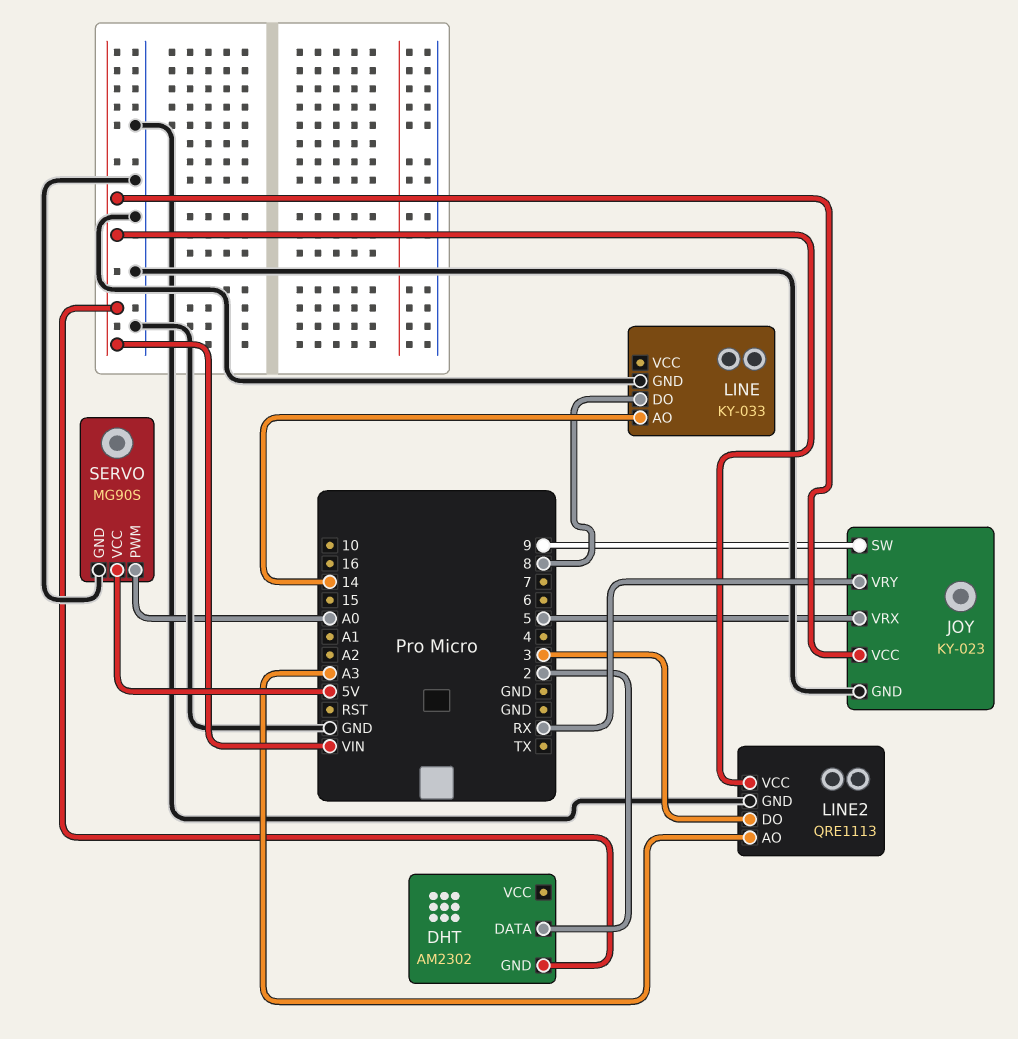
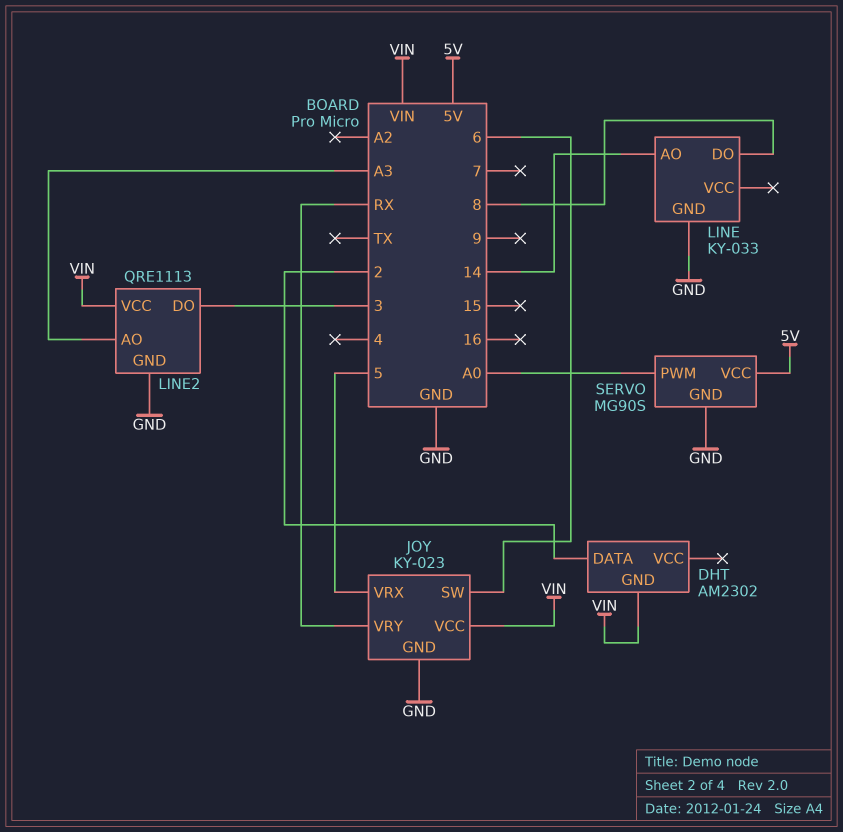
JOY pin SW: 9 -> 6

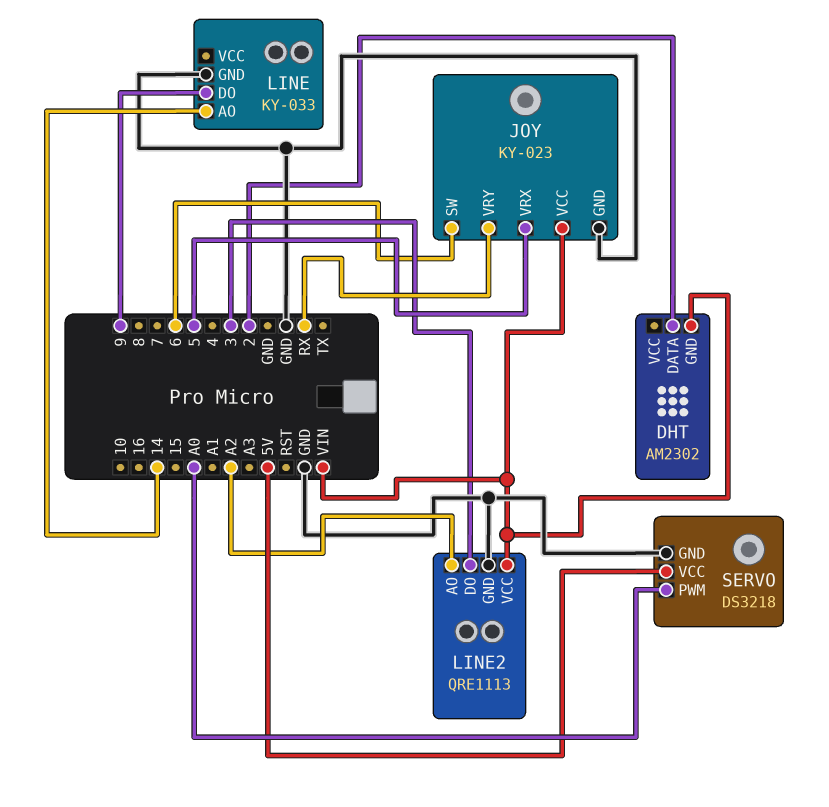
LINE pin DO: 8 -> 9
LINE2 pin AO: A3 -> A2
SERVO: MG90S -> DS3218

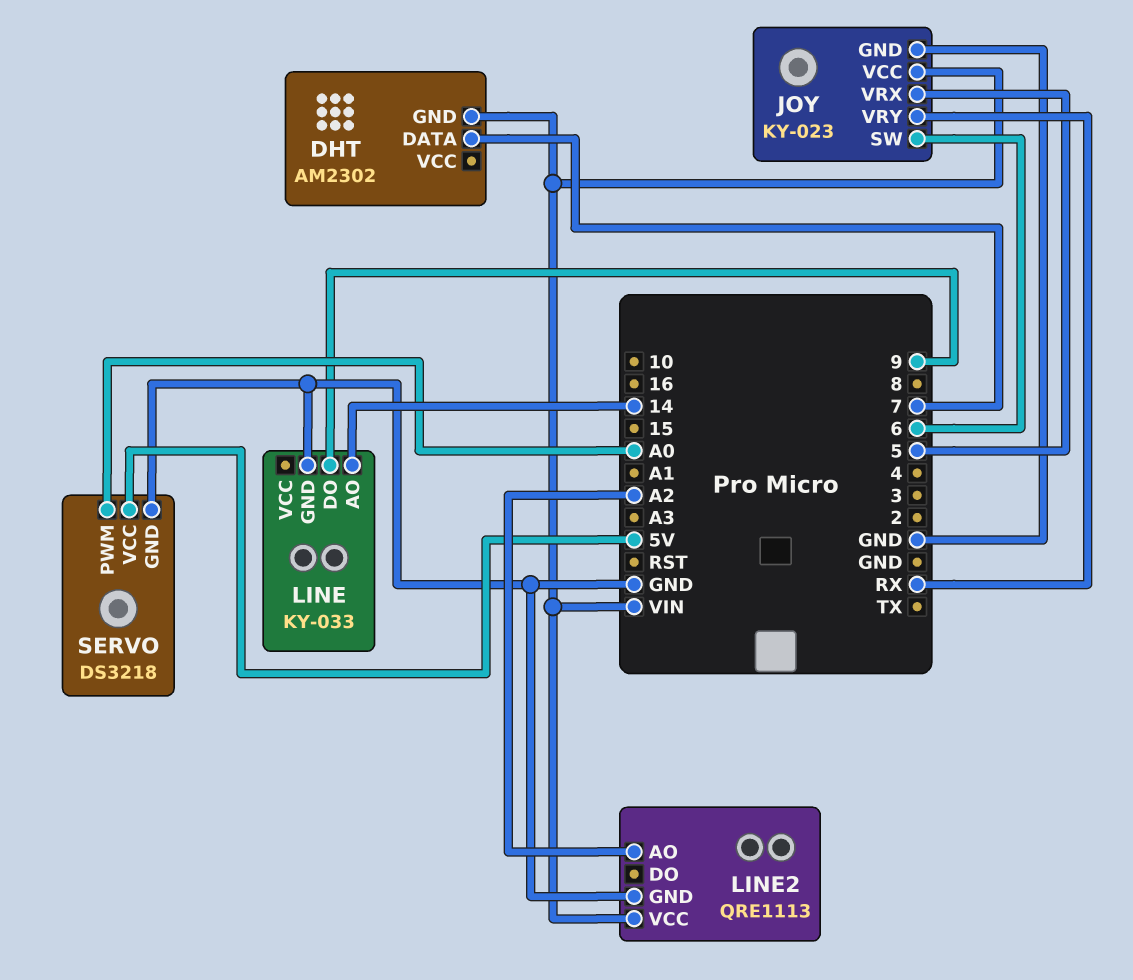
DHT pin DATA: 2 -> 7
LINE2 pin DO: 3 -> none

